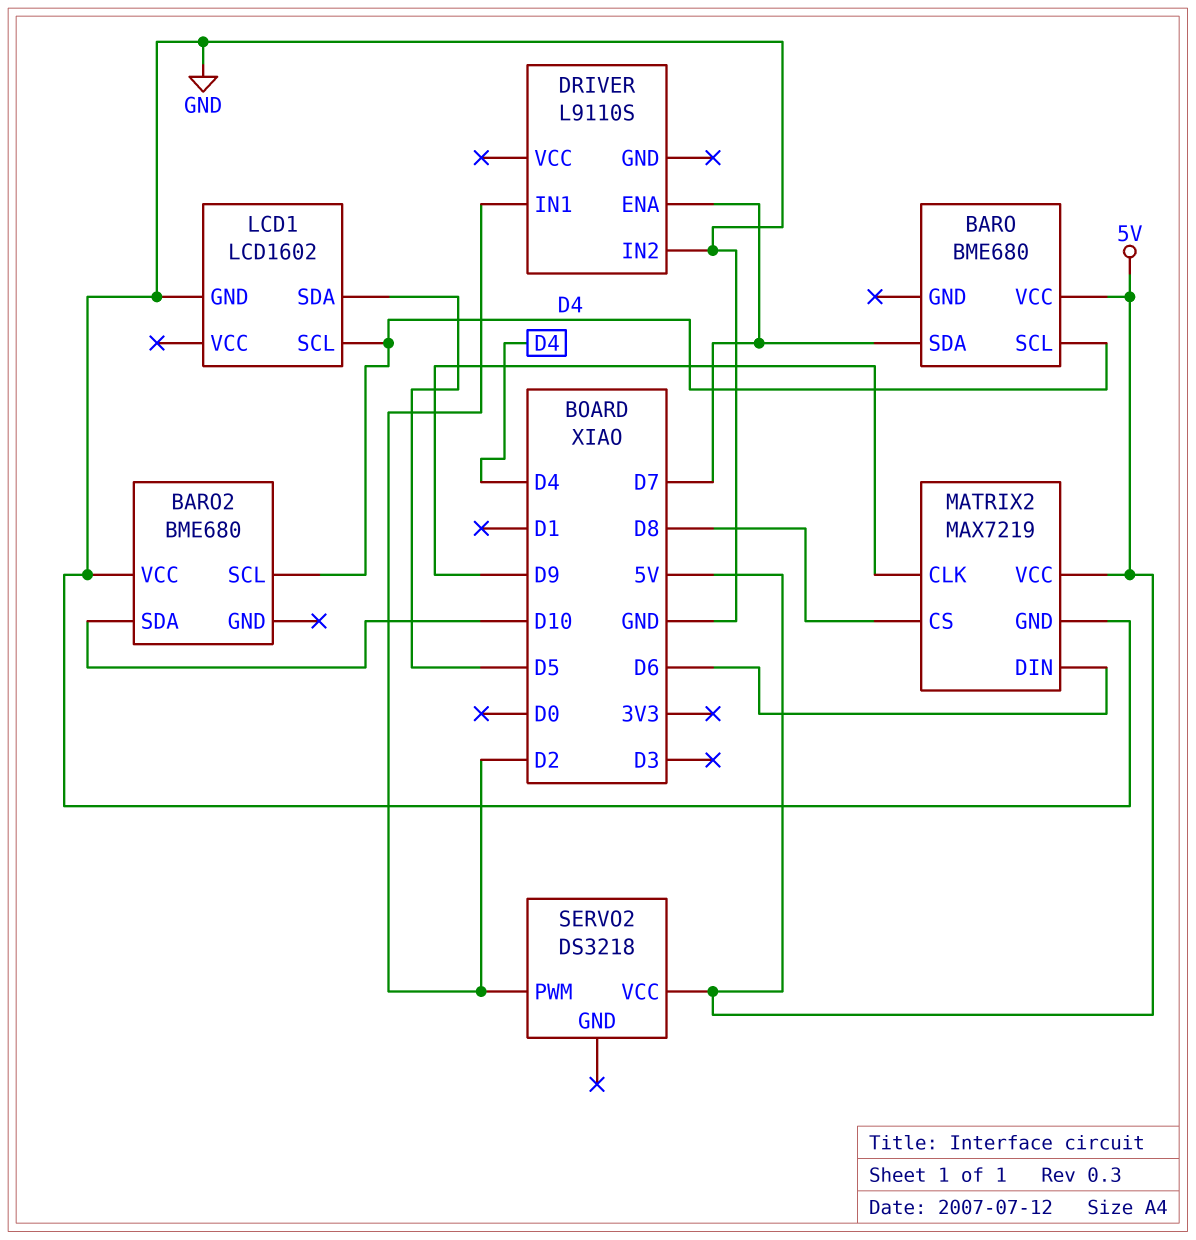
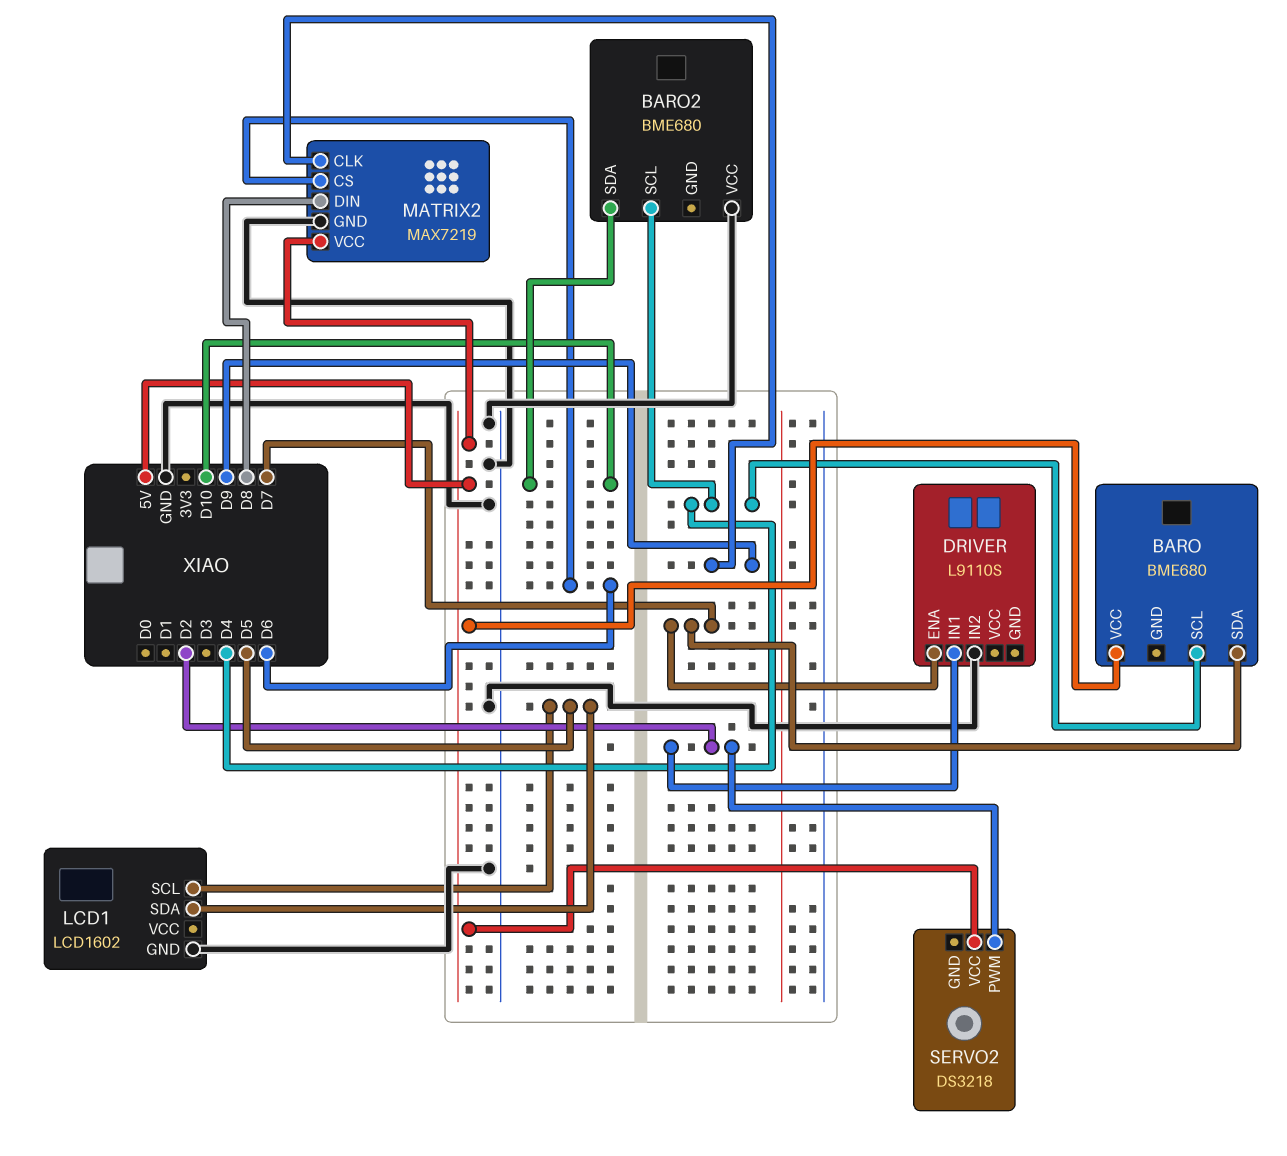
LCD1 pin SCL: D4 -> D5
MATRIX2 pin CS: D8 -> D6
MATRIX2 pin DIN: D6 -> D8

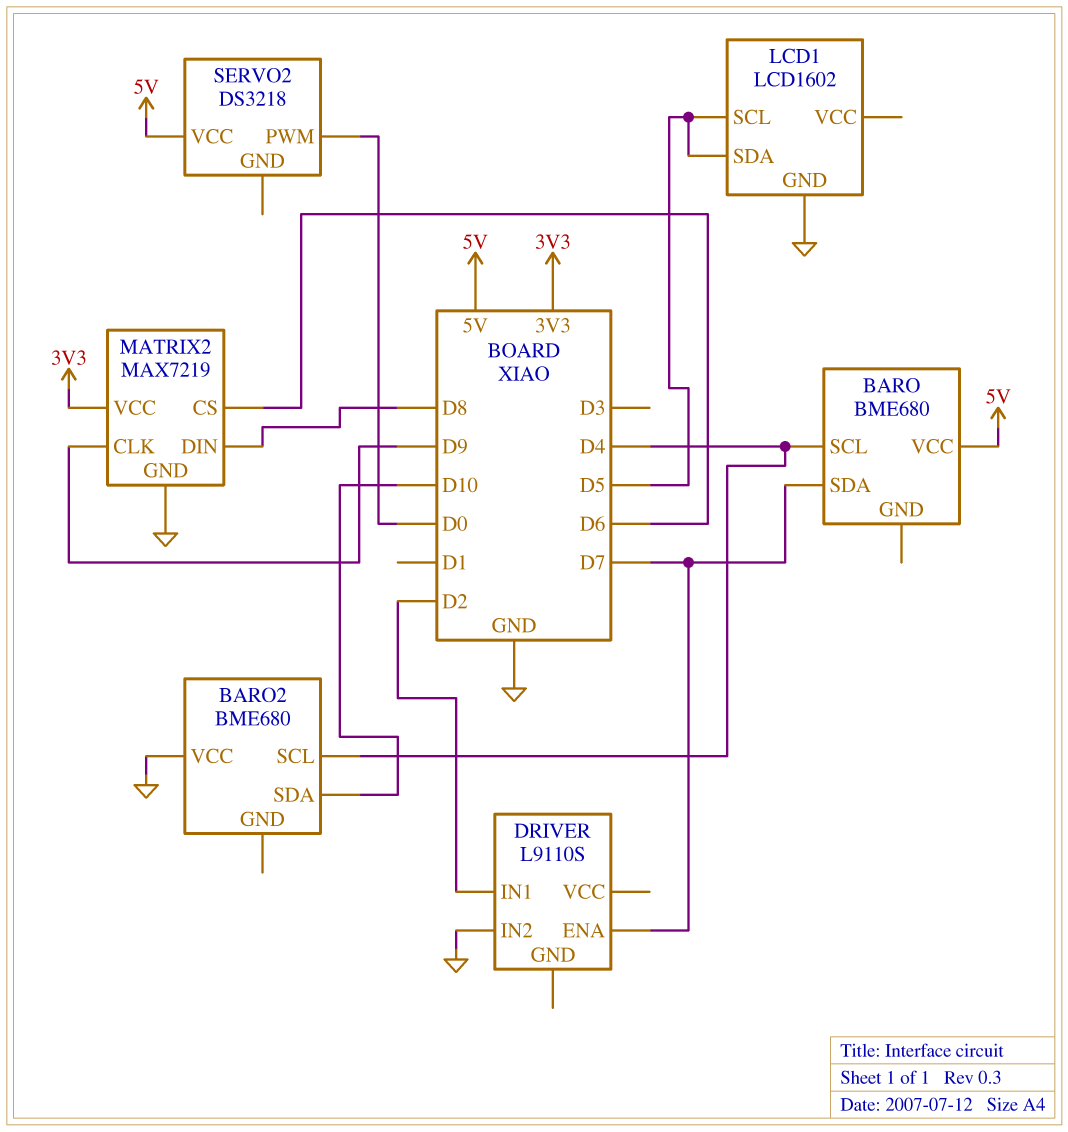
MATRIX2 pin VCC: 5V -> 3V3
SERVO2 pin PWM: D2 -> D0

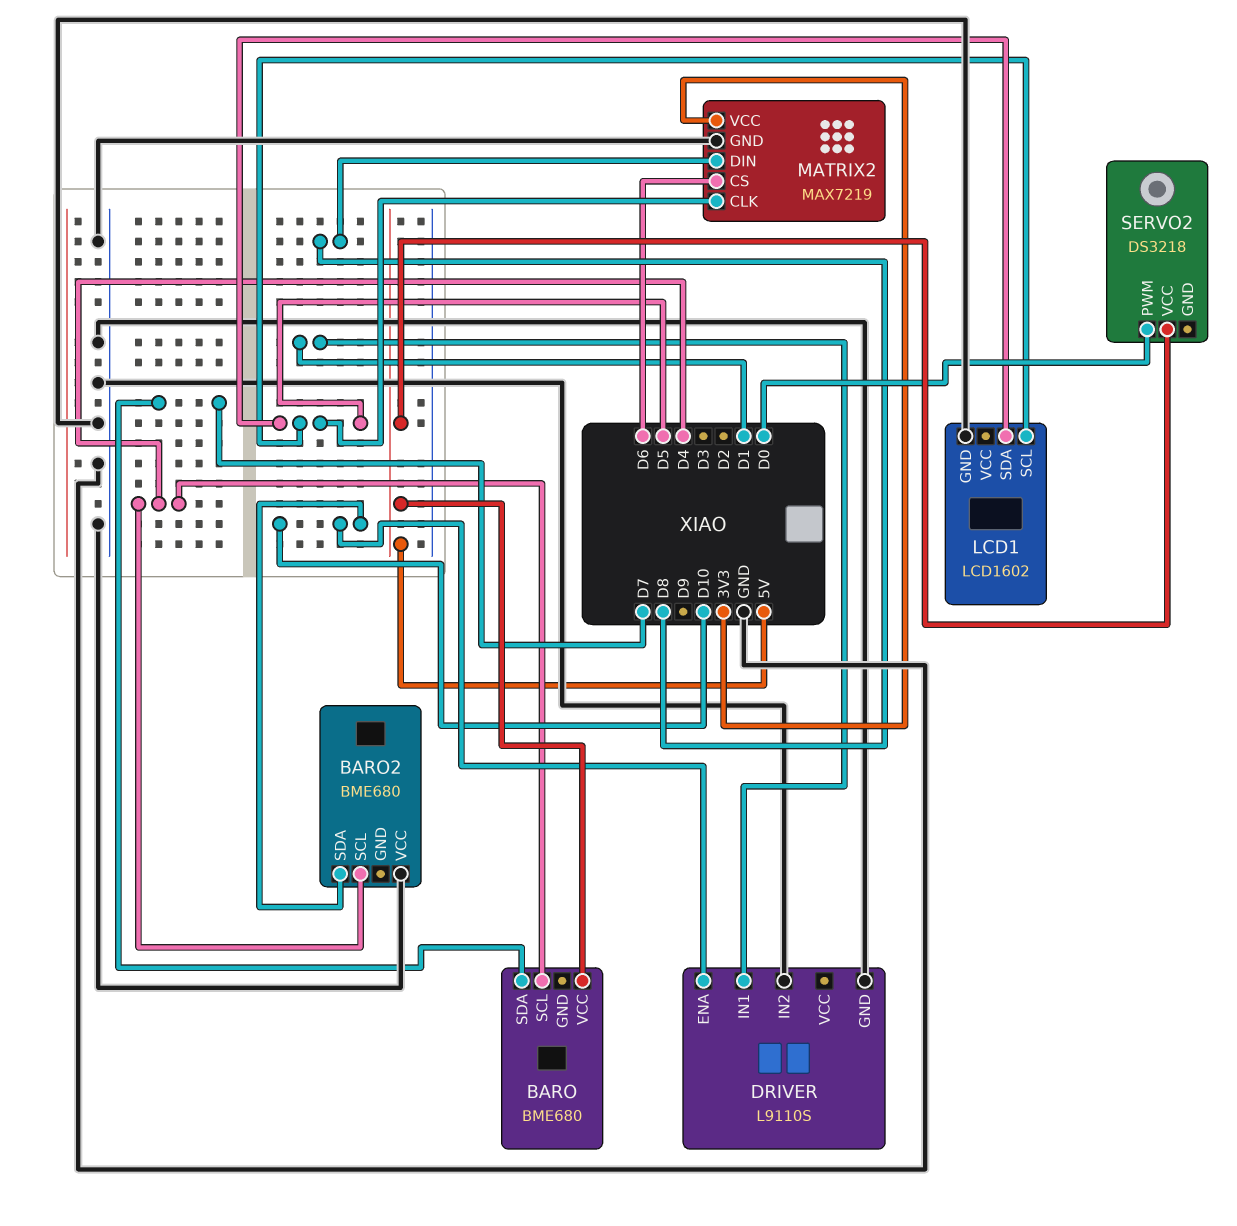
DRIVER pin ENA: D7 -> D10
DRIVER pin GND: none -> GND
DRIVER pin IN1: D2 -> D1
MATRIX2 pin CLK: D9 -> D5

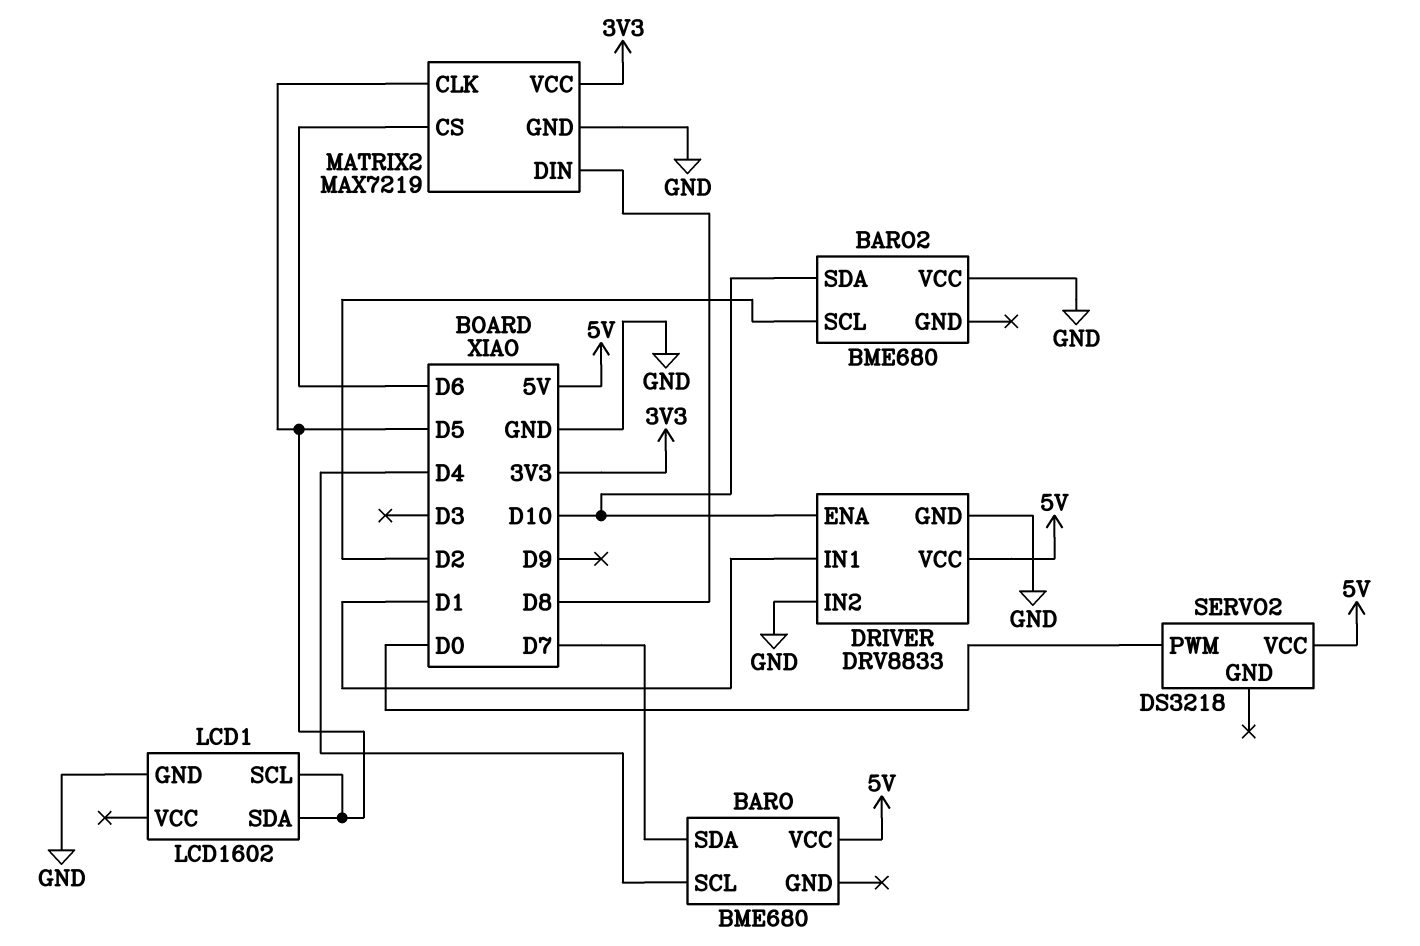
BARO2 pin SCL: D4 -> D2
DRIVER: L9110S -> DRV8833
DRIVER pin VCC: none -> 5V

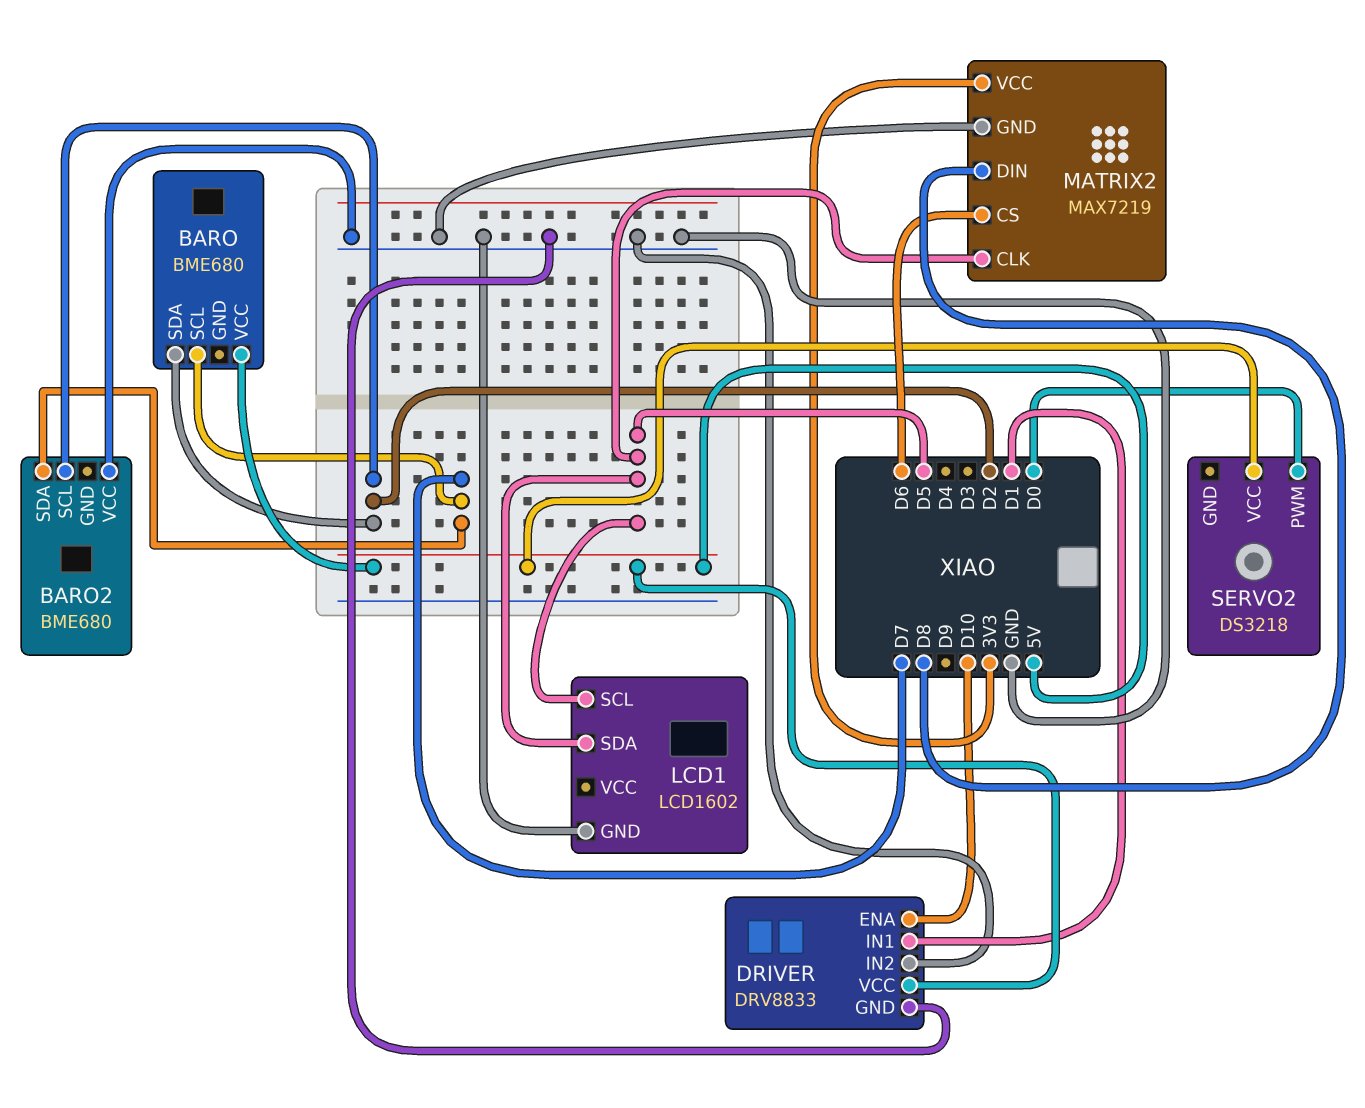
BARO pin SCL: D4 -> D7
BARO pin SDA: D7 -> D2
BARO2 pin SDA: D10 -> D7

